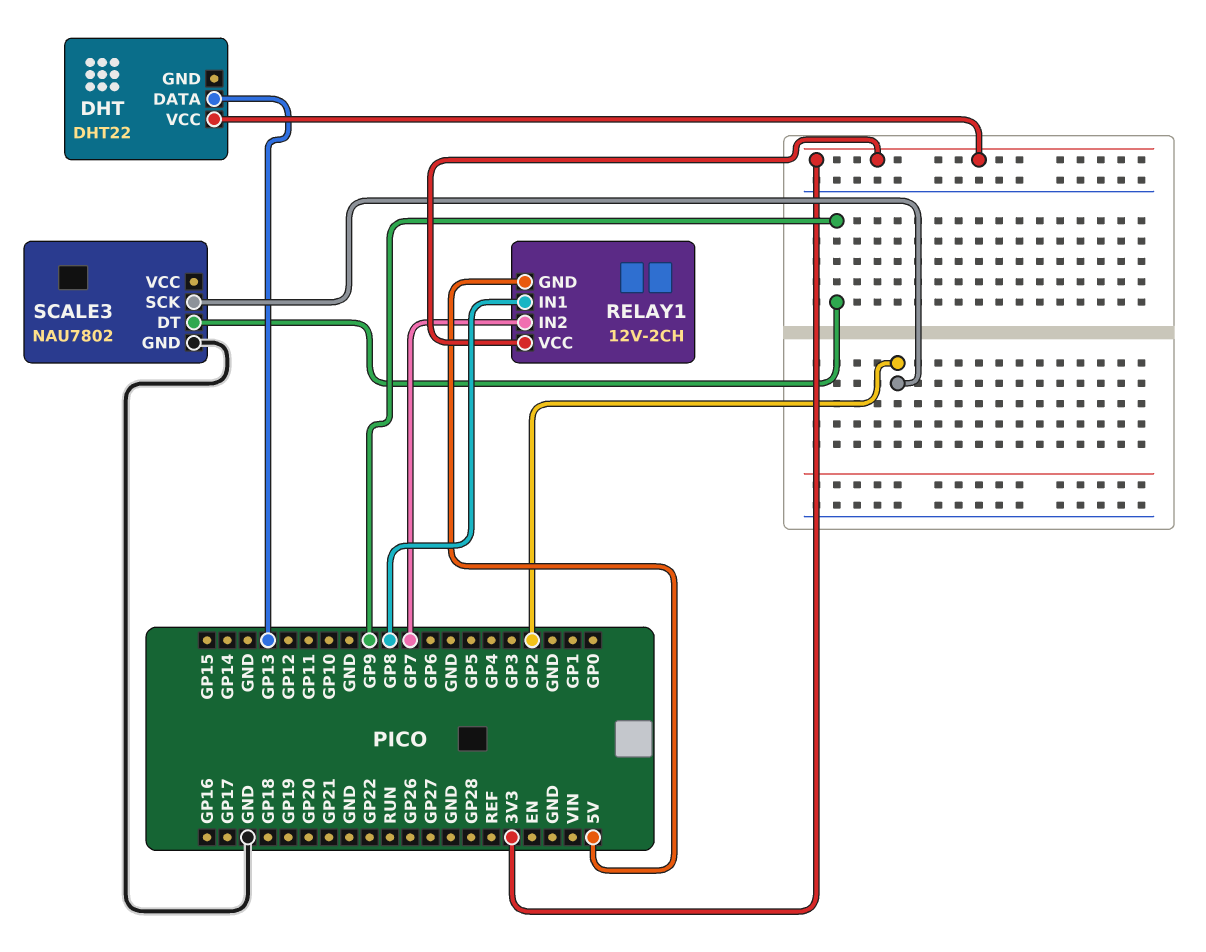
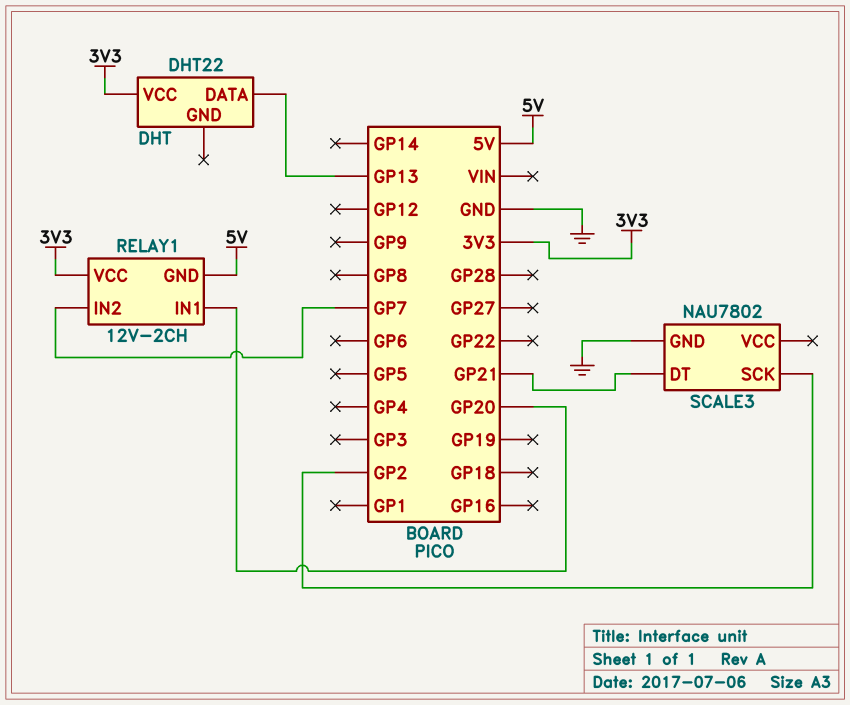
RELAY1 pin IN1: GP8 -> GP20
SCALE3 pin DT: GP9 -> GP21

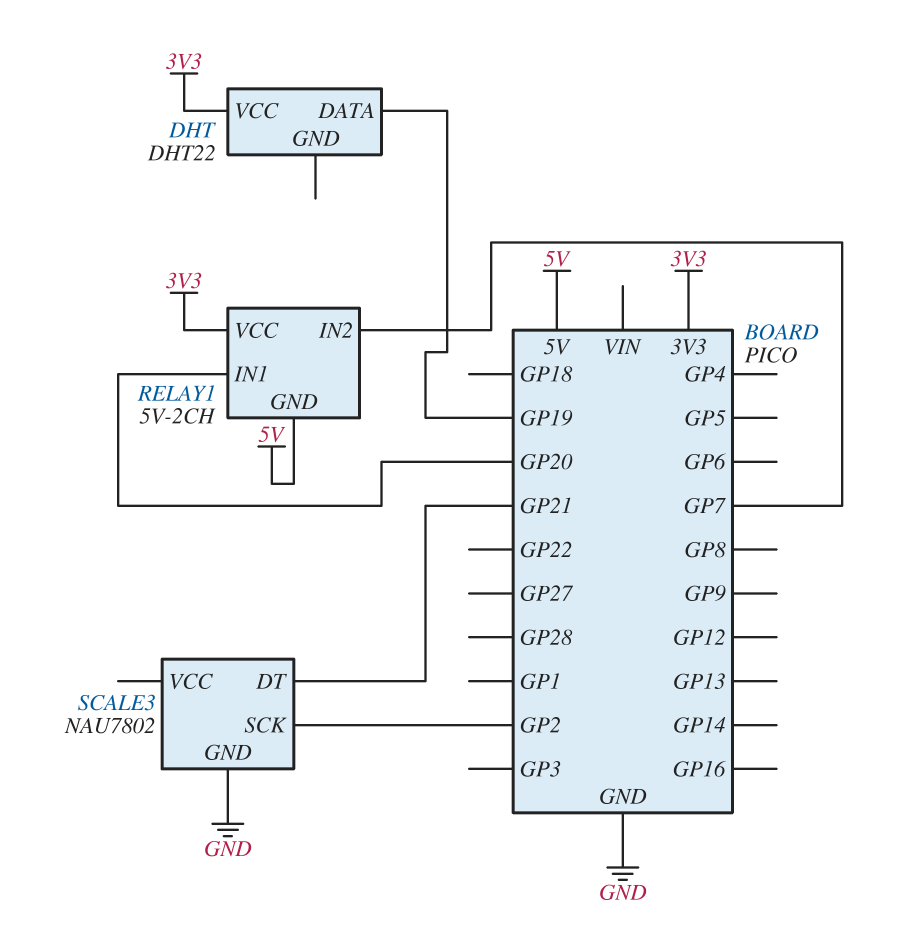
DHT pin DATA: GP13 -> GP19
RELAY1: 12V-2CH -> 5V-2CH

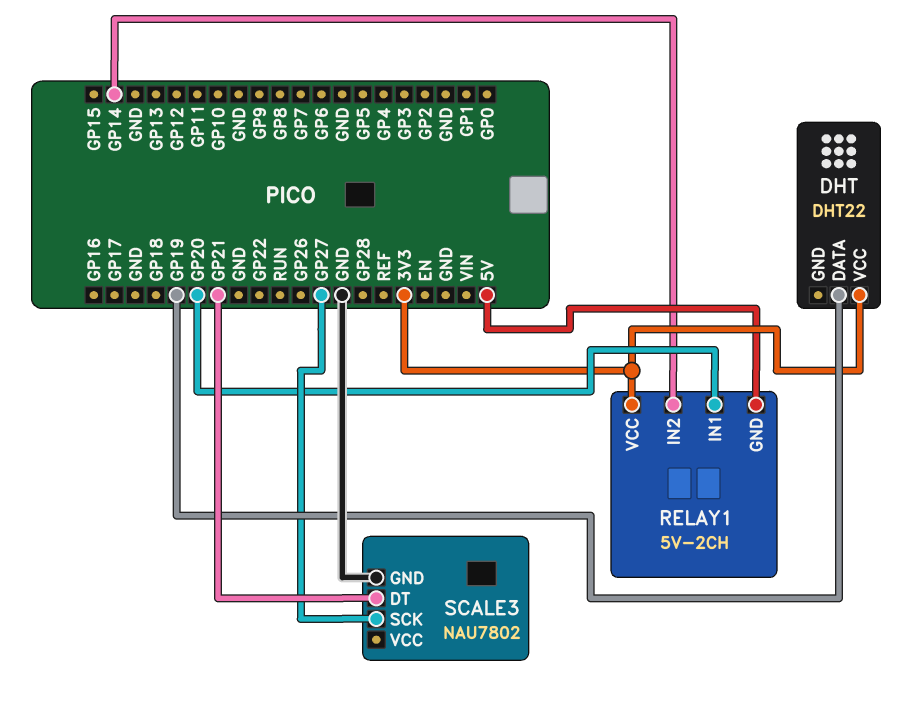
RELAY1 pin IN2: GP7 -> GP14
SCALE3 pin SCK: GP2 -> GP27

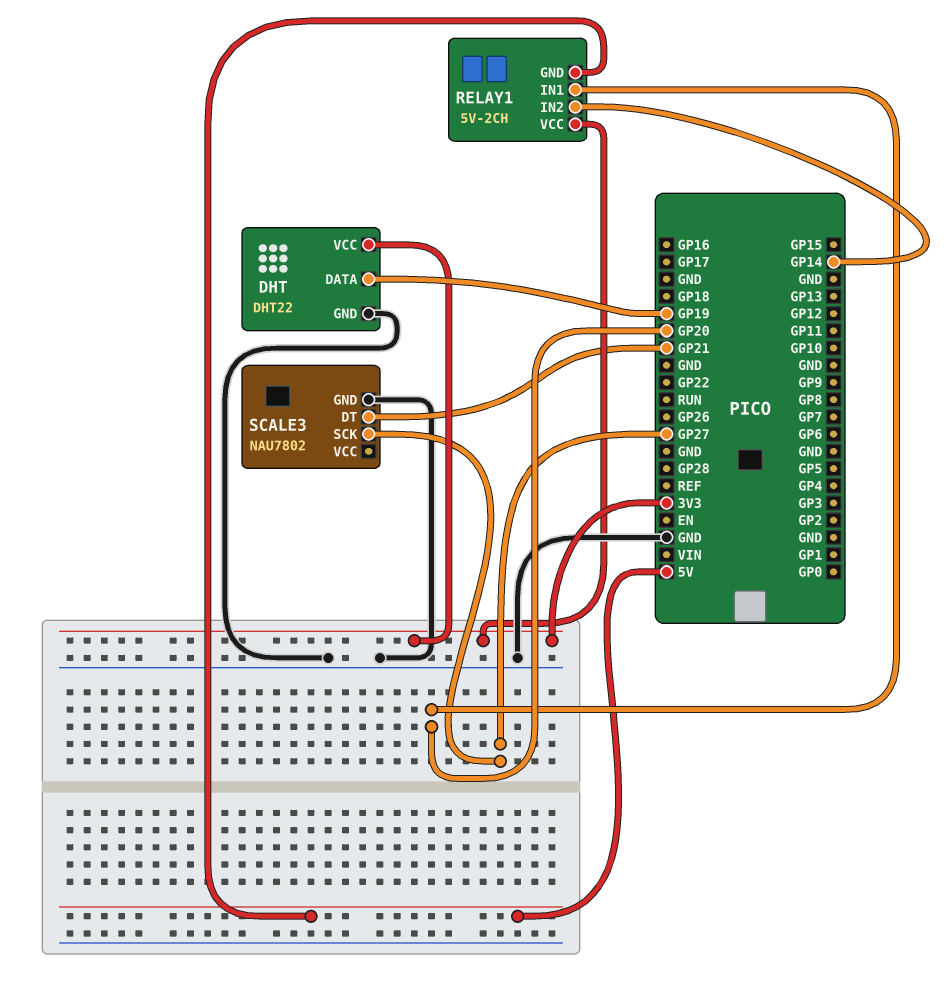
DHT pin GND: none -> GND

